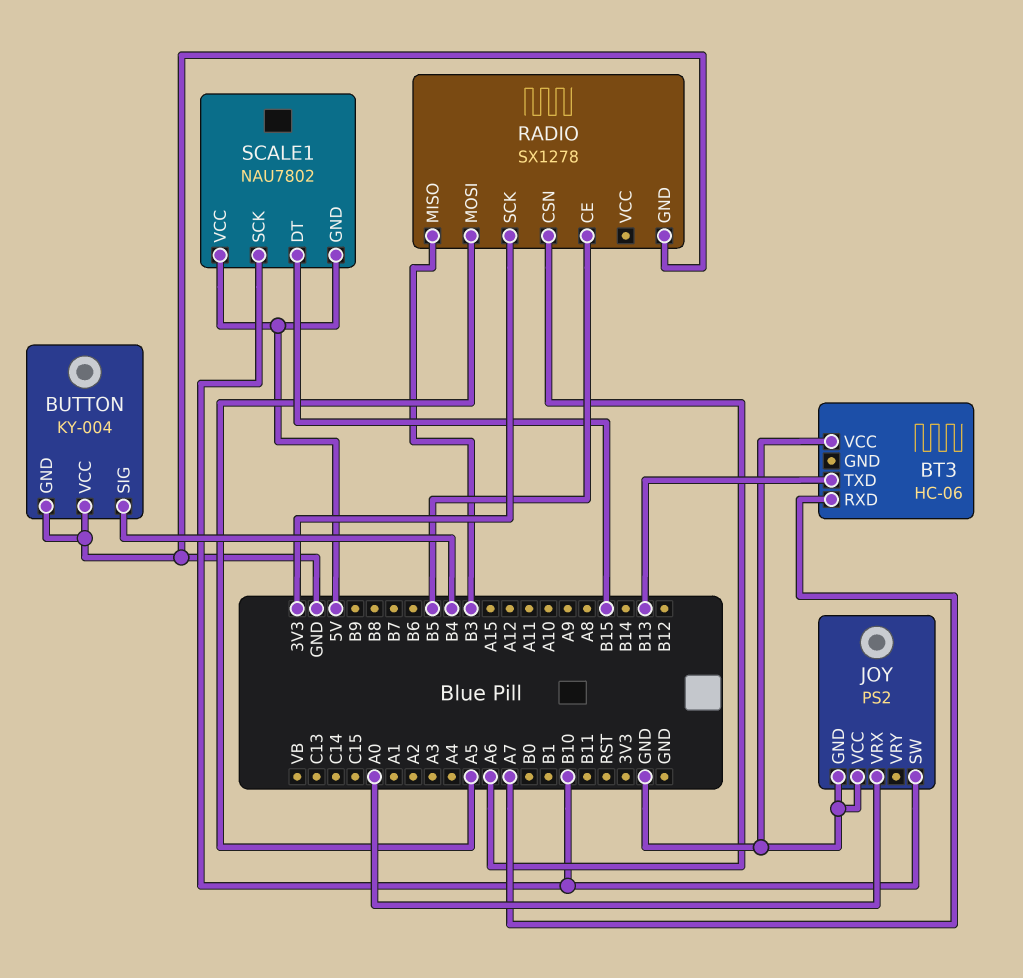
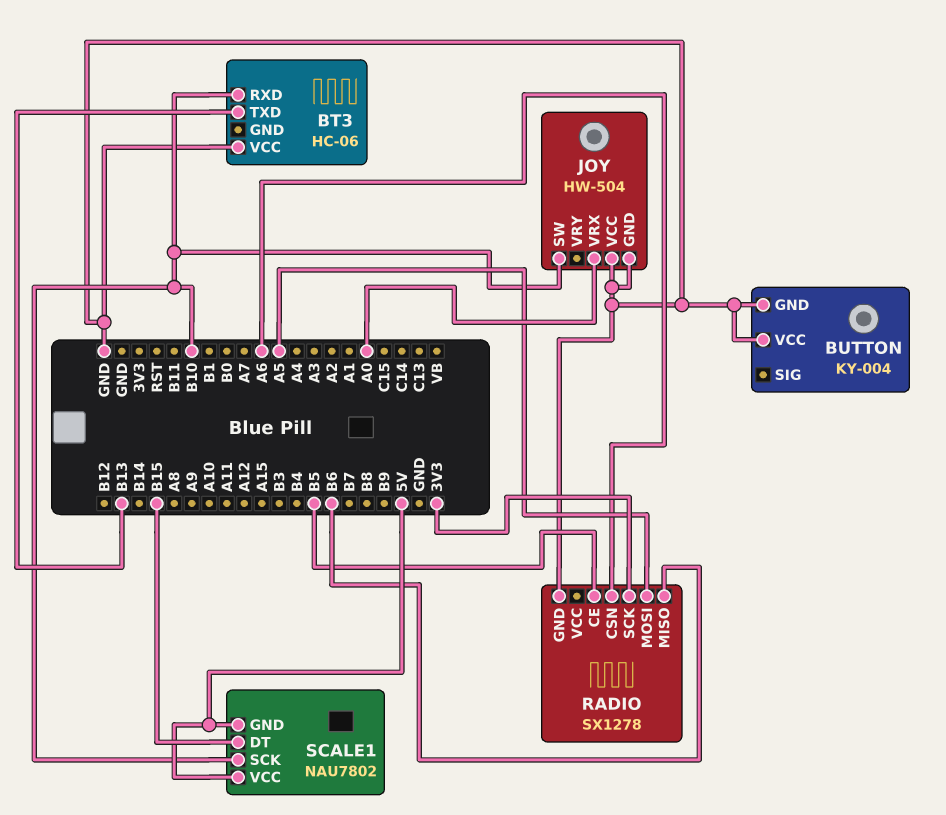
BT3 pin RXD: A7 -> B10
BUTTON pin SIG: B4 -> none
JOY: PS2 -> HW-504
RADIO pin MISO: B3 -> B6

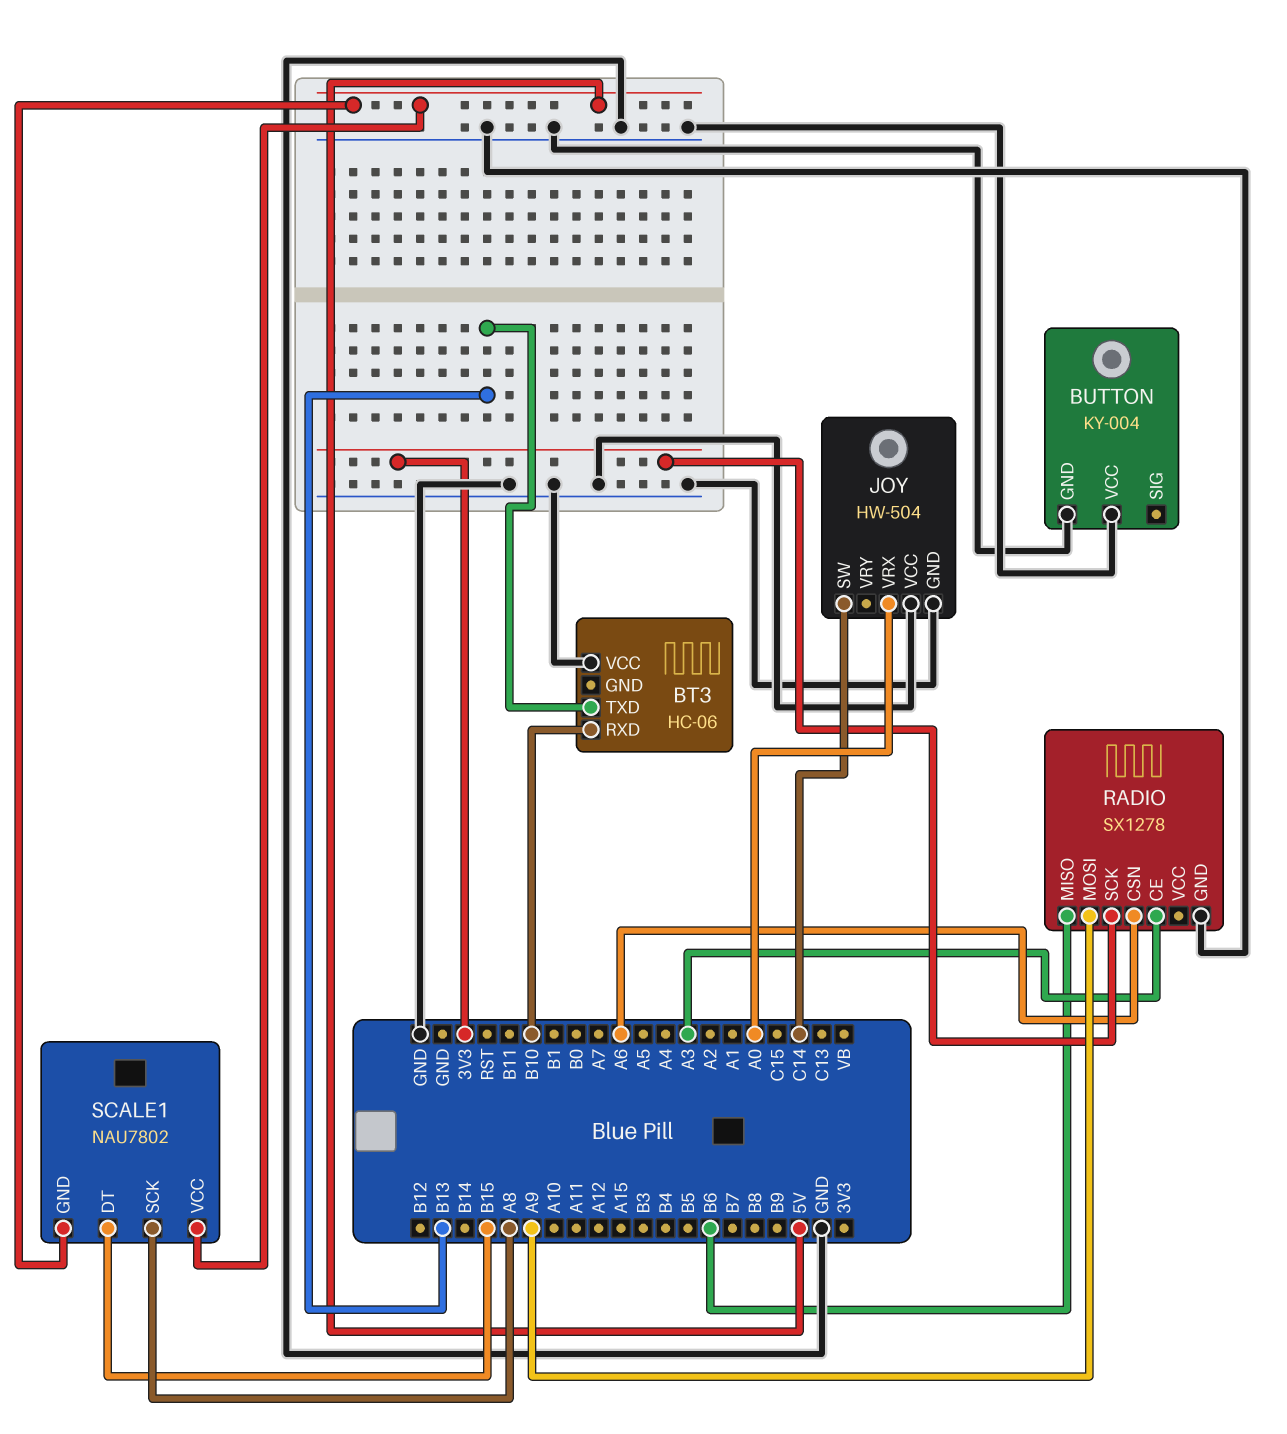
JOY pin SW: B10 -> C14
RADIO pin CE: B5 -> A3
RADIO pin MOSI: A5 -> A9
SCALE1 pin SCK: B10 -> A8

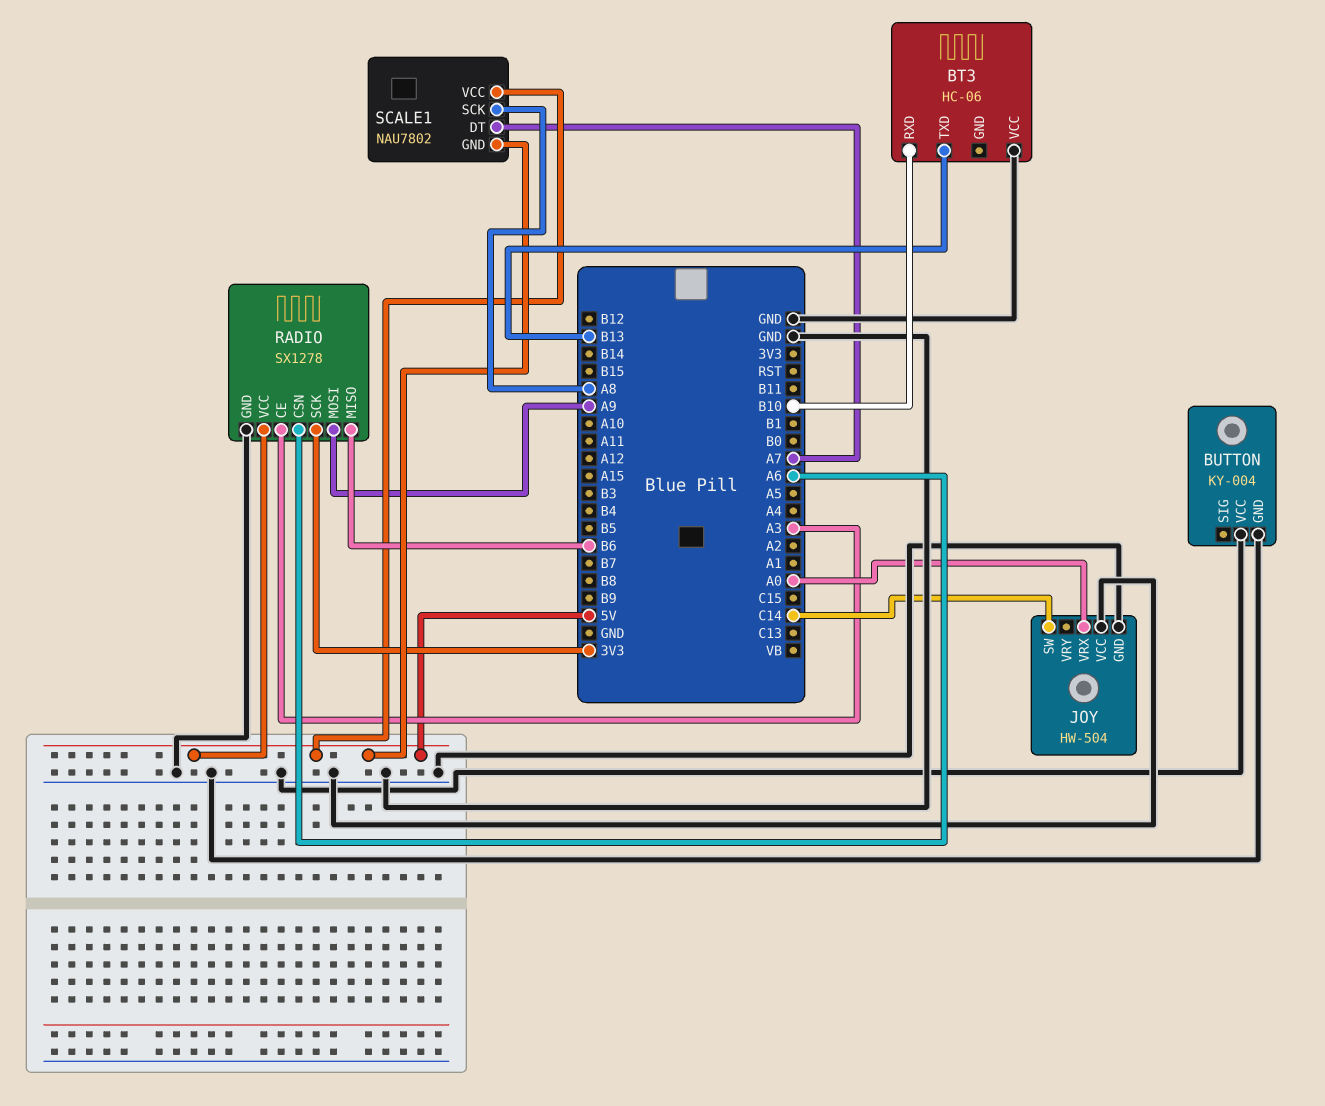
RADIO pin VCC: none -> 5V
SCALE1 pin DT: B15 -> A7

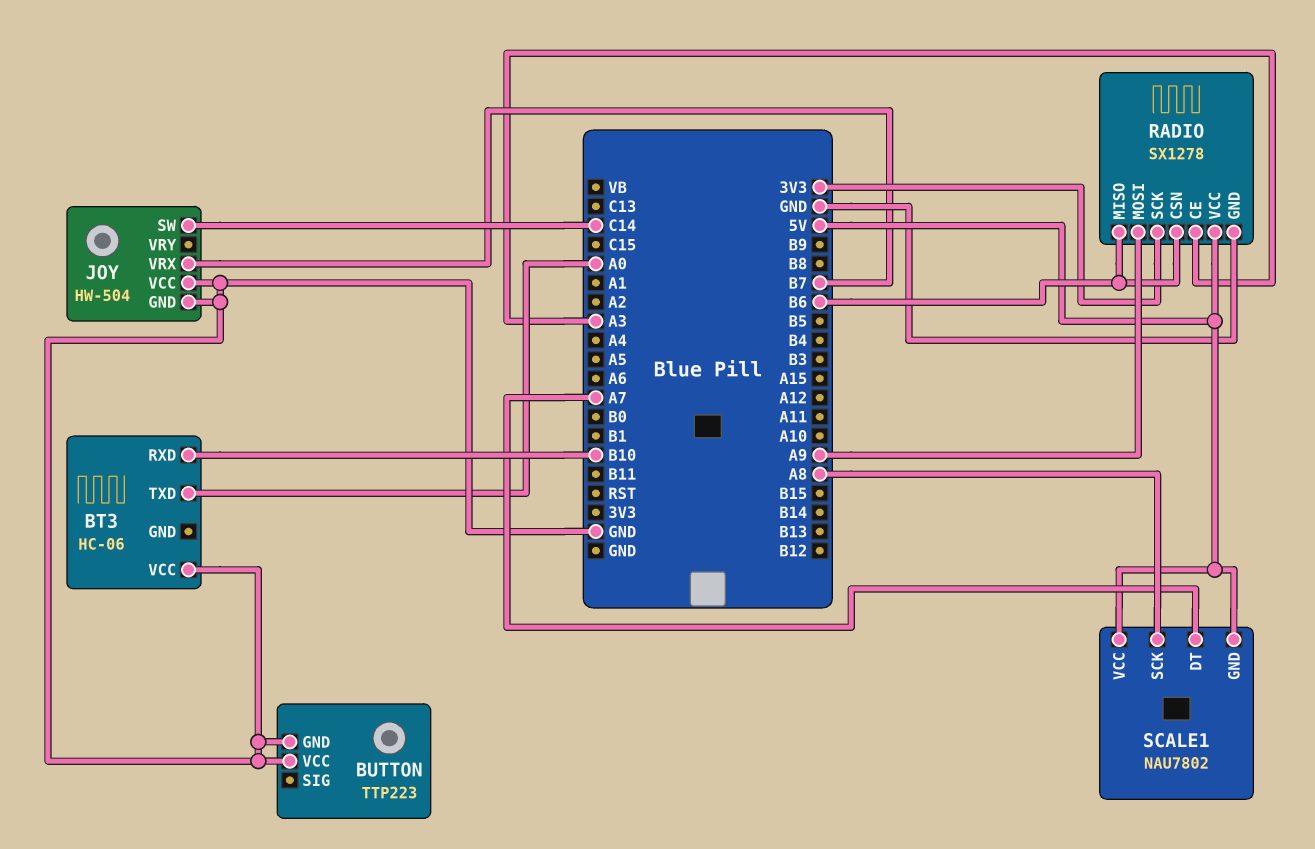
BT3 pin TXD: B13 -> A0
BUTTON: KY-004 -> TTP223
JOY pin VRX: A0 -> B7
RADIO pin CSN: A6 -> B6

